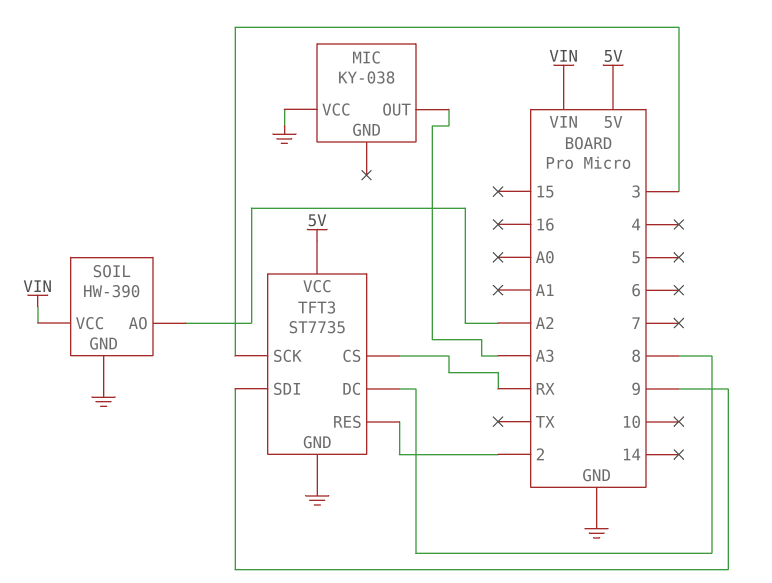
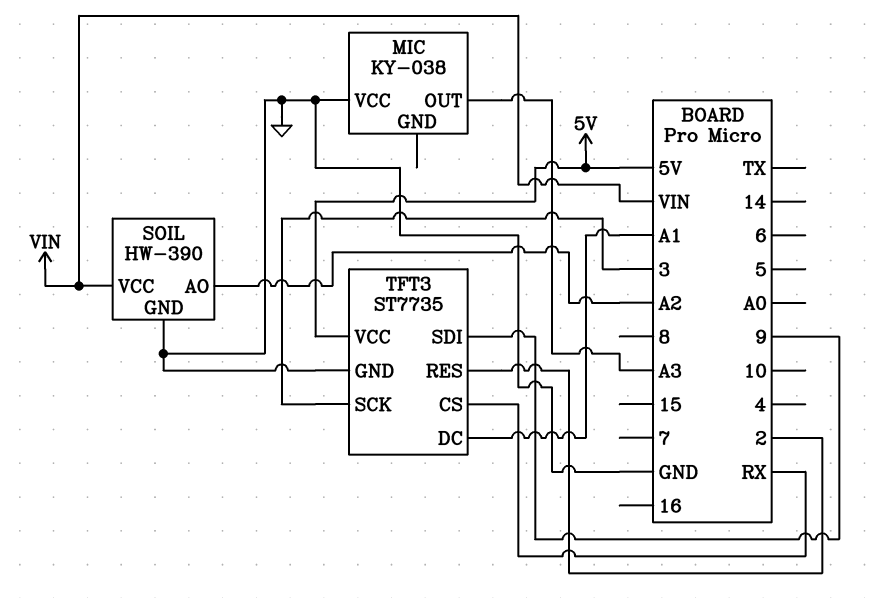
TFT3 pin DC: 8 -> A1

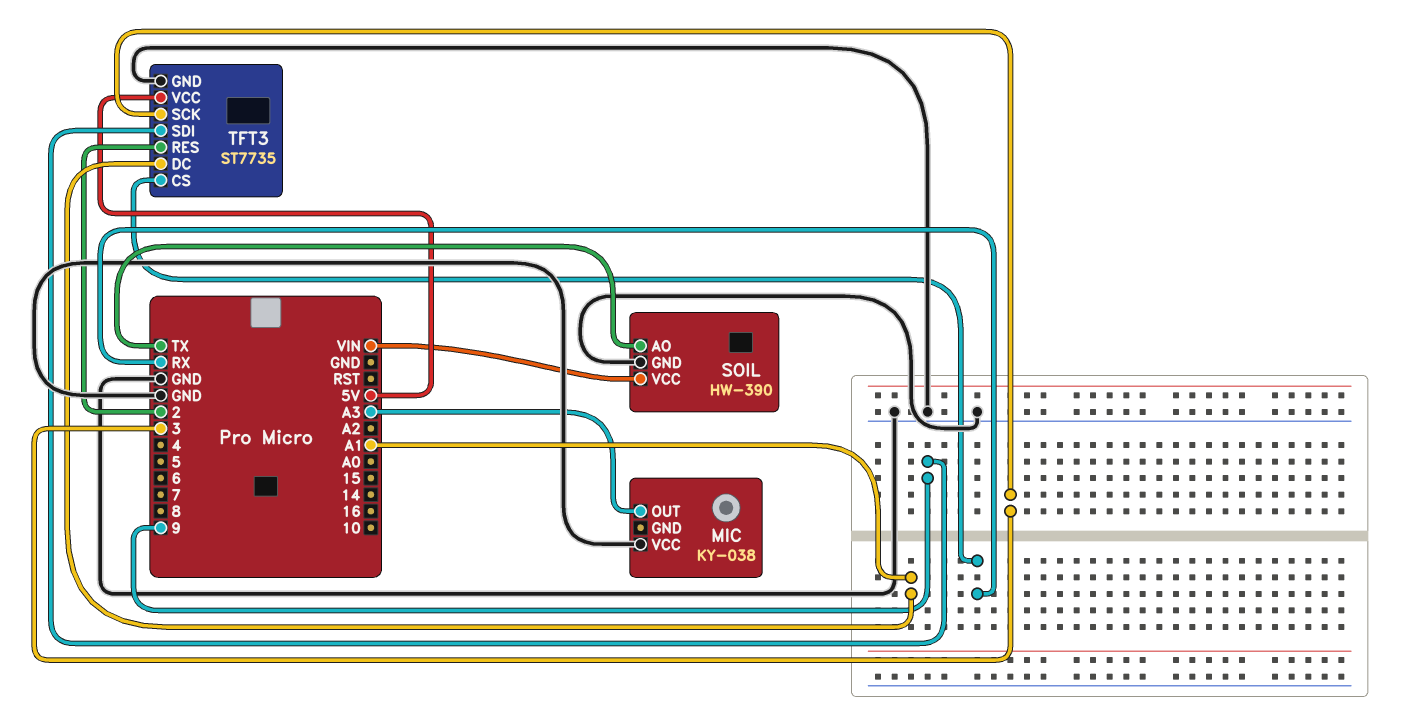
SOIL pin AO: A2 -> TX

